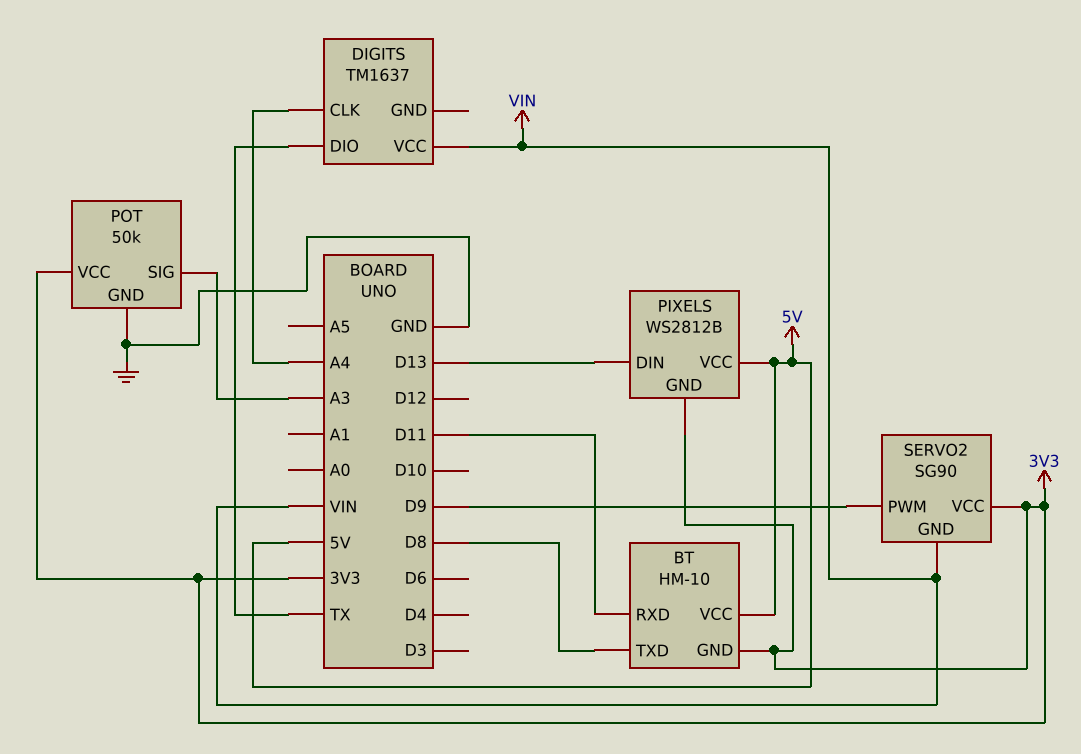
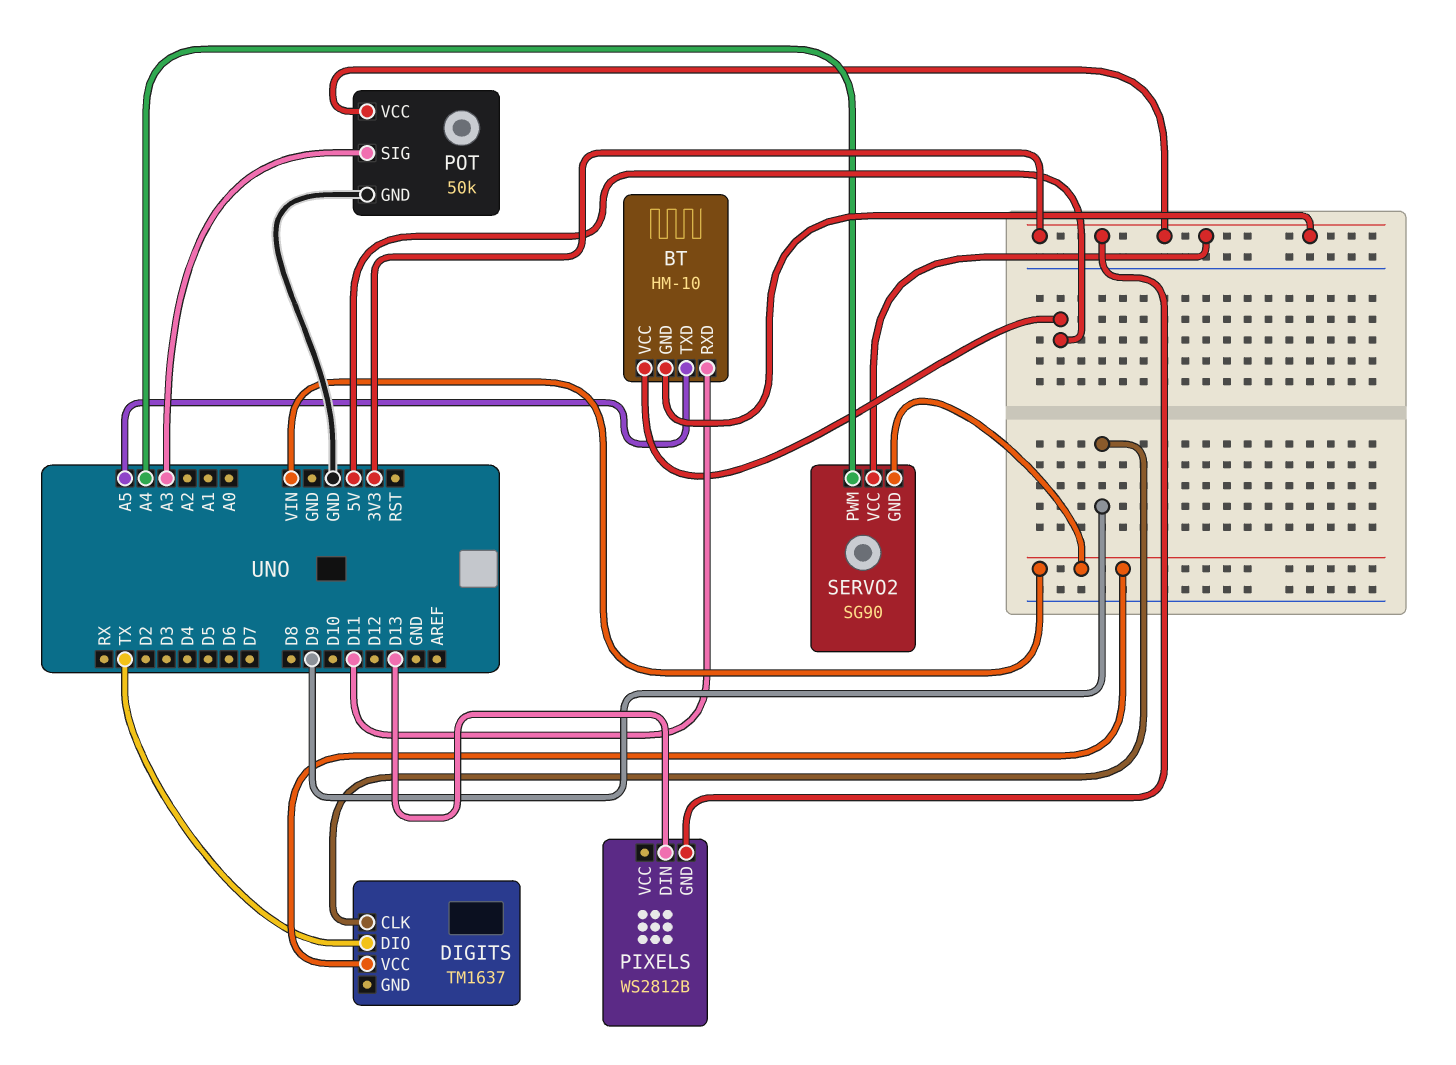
BT pin TXD: D8 -> A5
DIGITS pin CLK: A4 -> D9
PIXELS pin VCC: 5V -> none
SERVO2 pin PWM: D9 -> A4

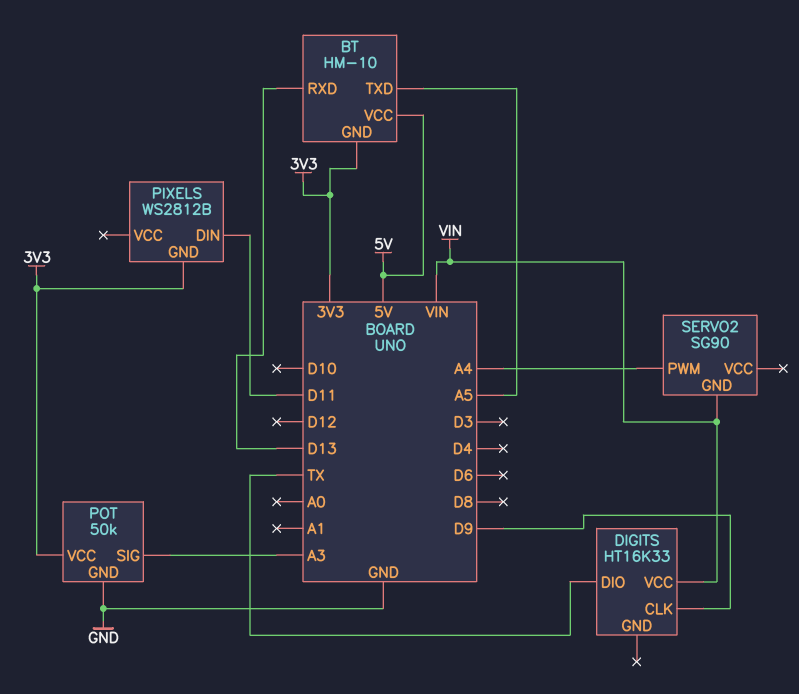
BT pin RXD: D11 -> D13
DIGITS: TM1637 -> HT16K33
PIXELS pin DIN: D13 -> D11
SERVO2 pin VCC: 3V3 -> none

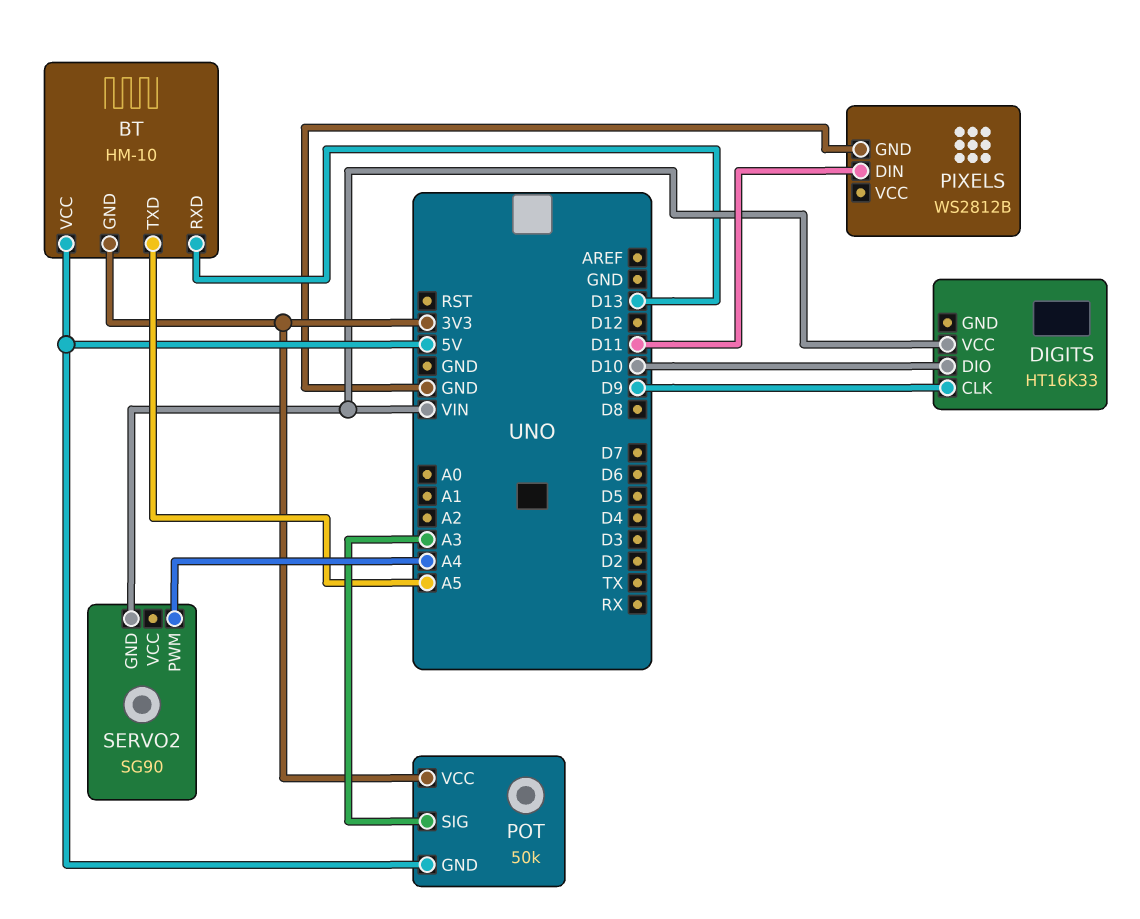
DIGITS pin DIO: TX -> D10
PIXELS pin GND: 3V3 -> GND
POT pin GND: GND -> 5V

